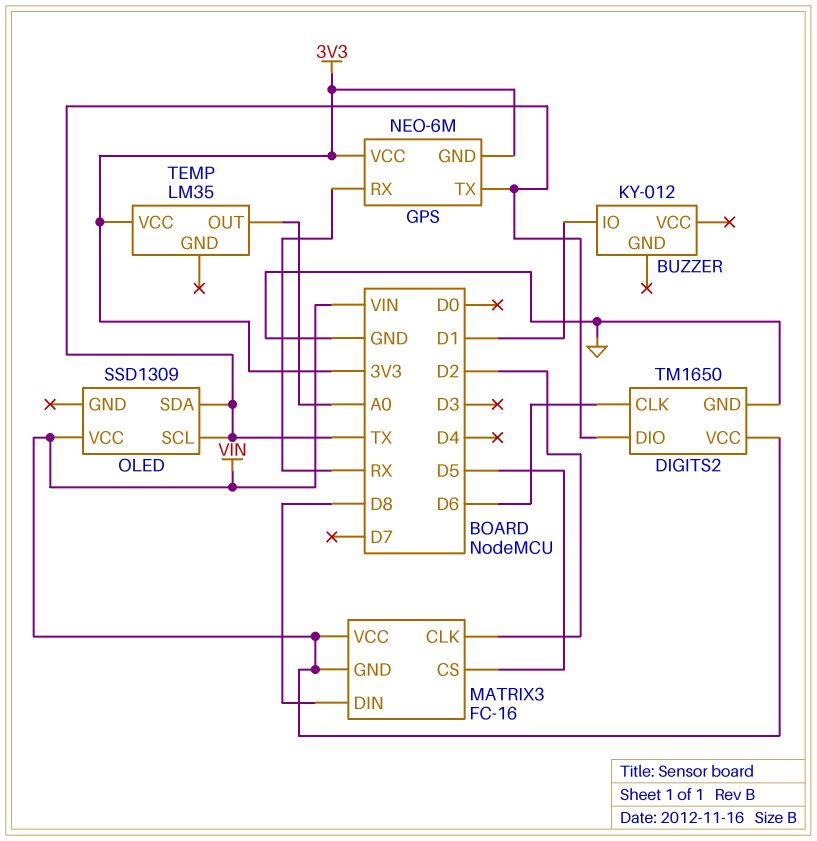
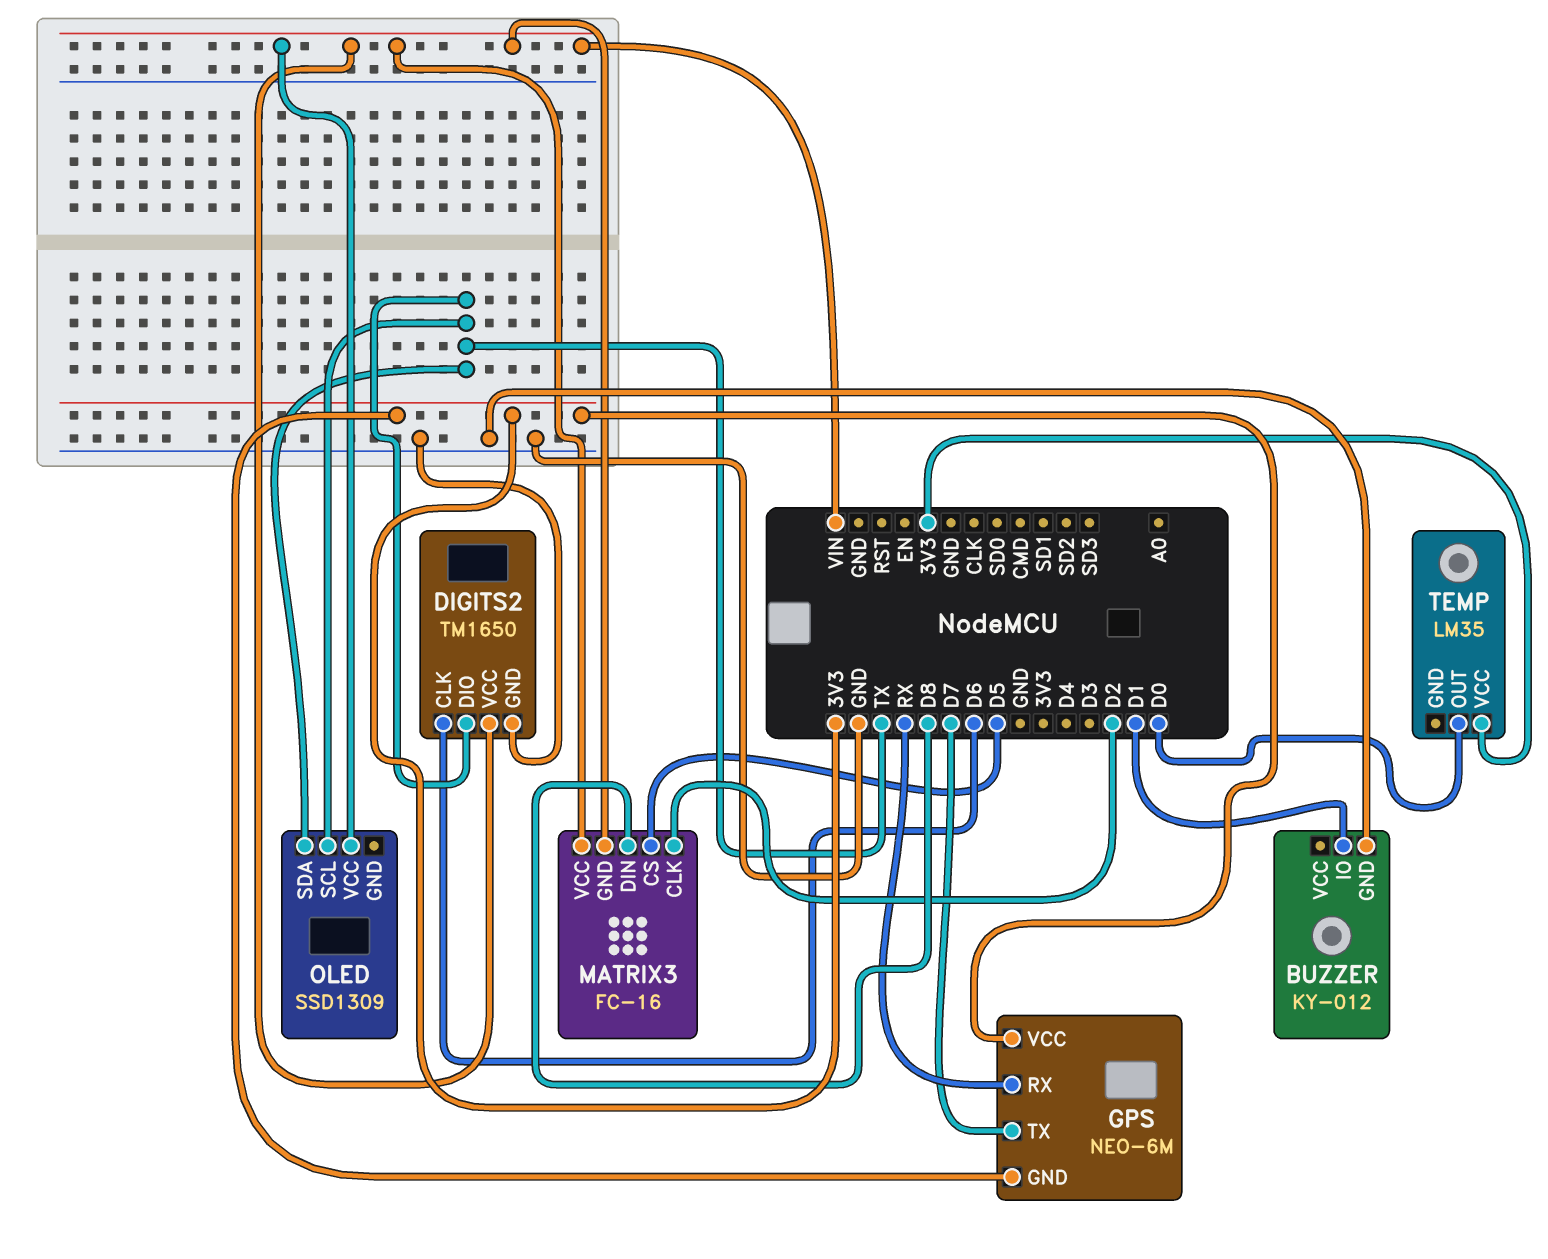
BUZZER pin GND: none -> GND
GPS pin TX: TX -> D7
TEMP pin OUT: A0 -> D0

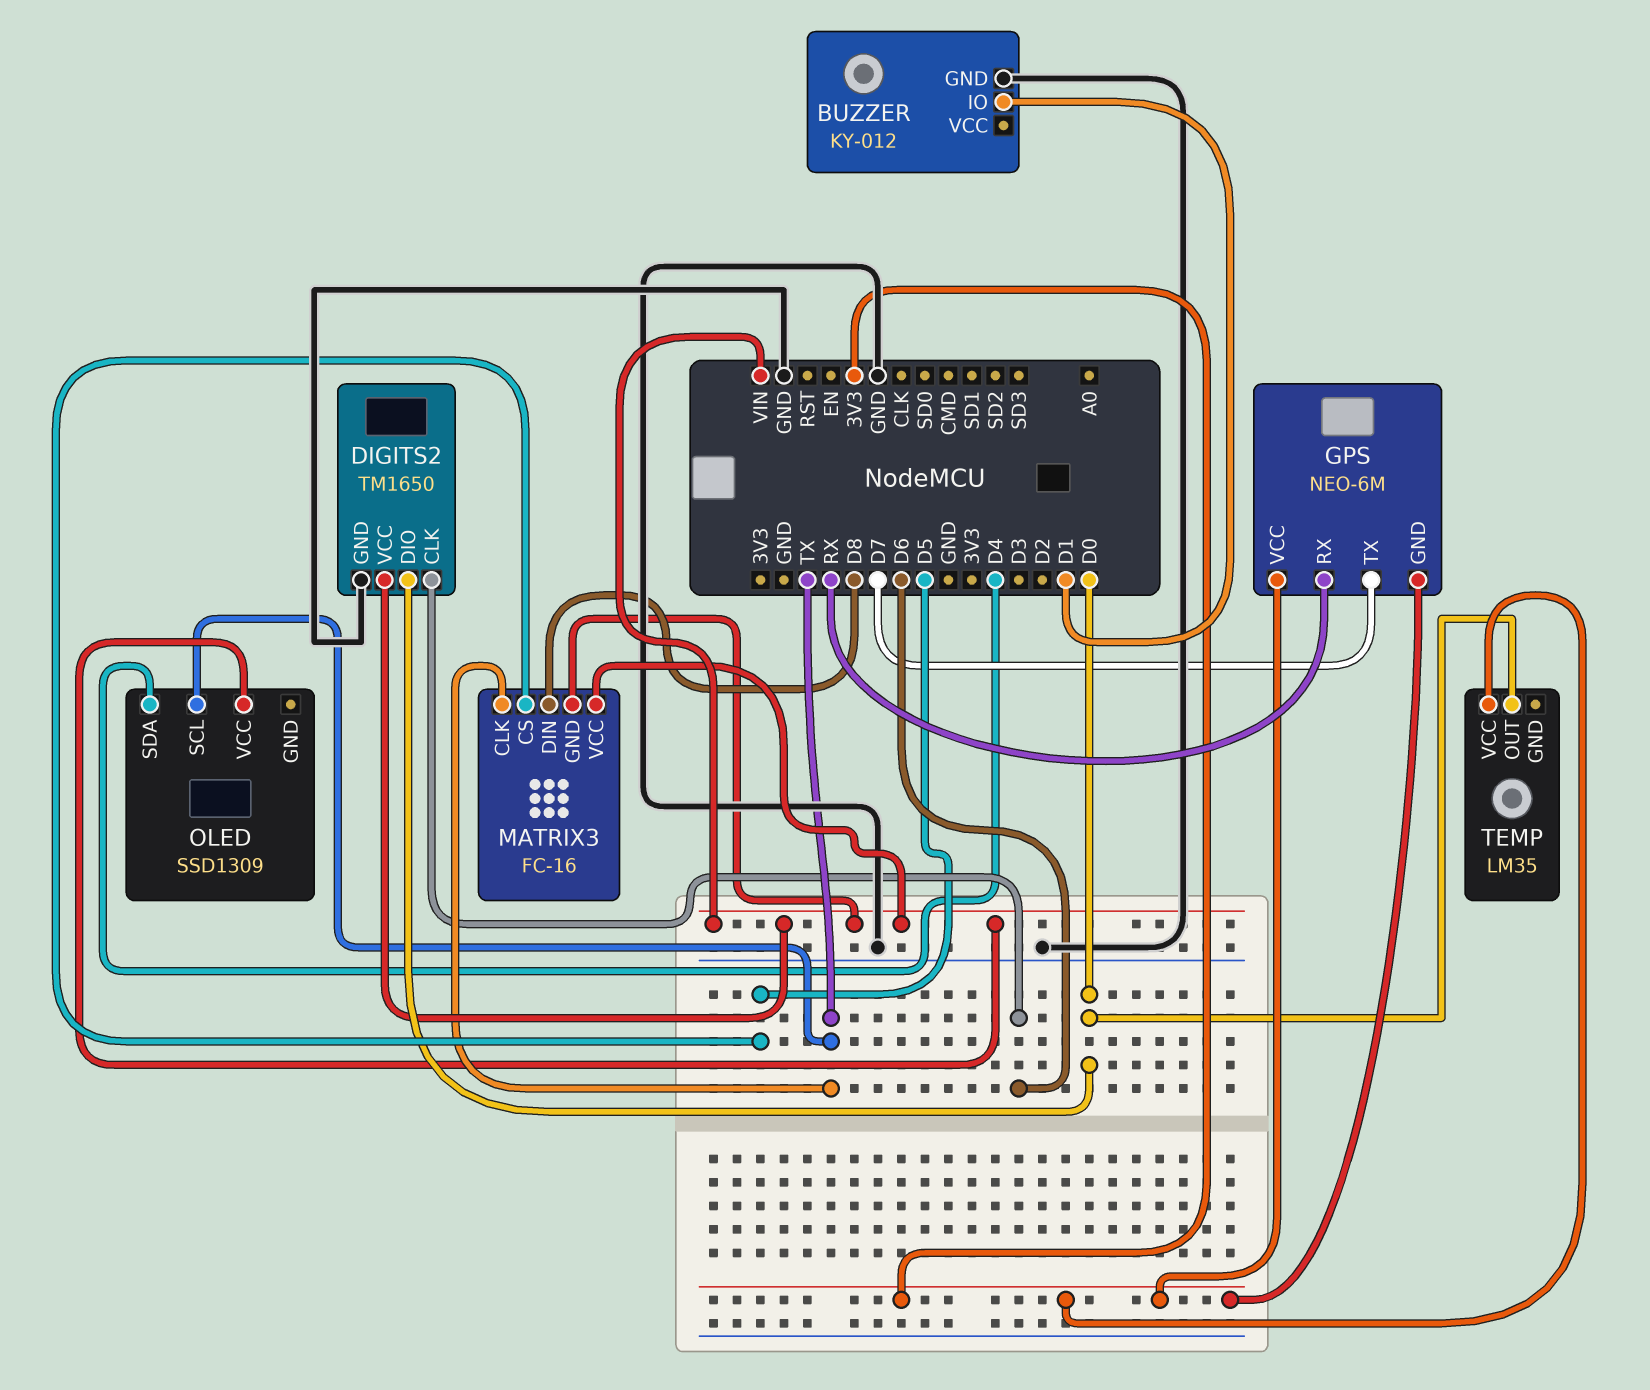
DIGITS2 pin DIO: TX -> D0
MATRIX3 pin CLK: D2 -> TX
OLED pin SDA: TX -> D4

